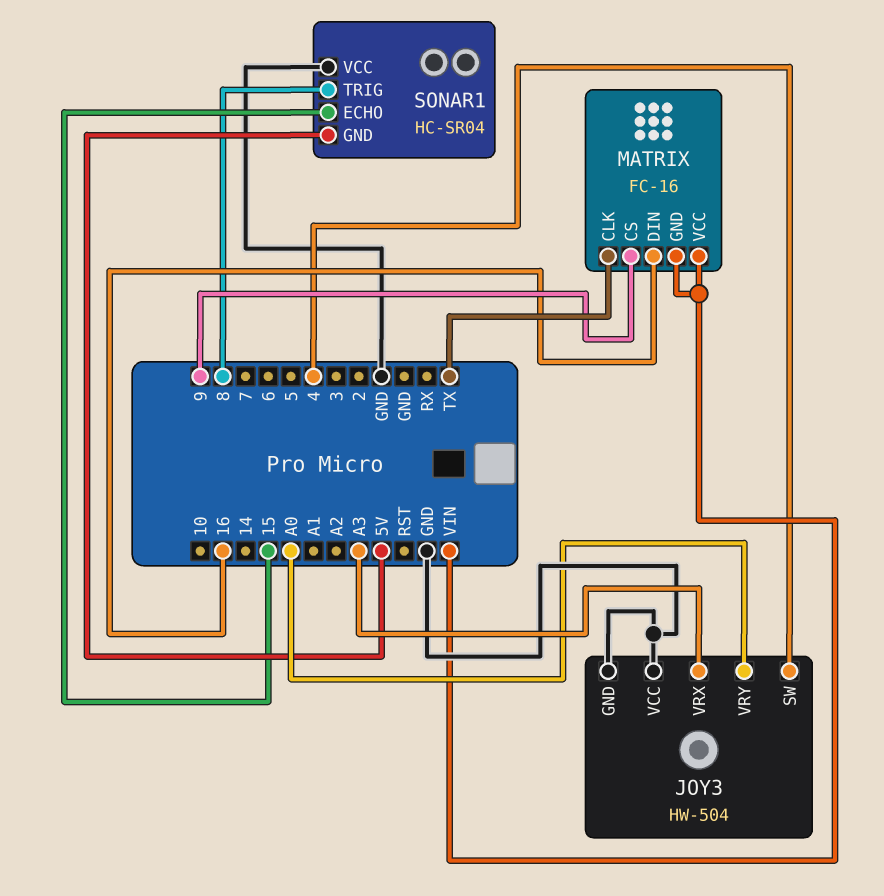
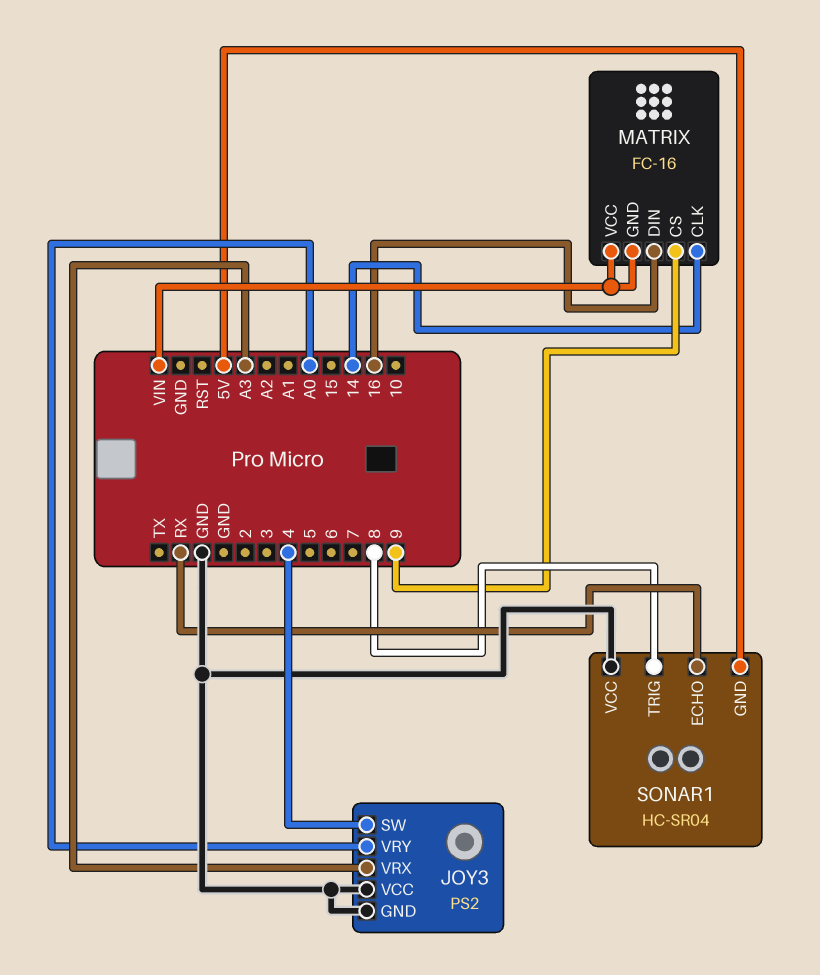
JOY3: HW-504 -> PS2
MATRIX pin CLK: TX -> 14
SONAR1 pin ECHO: 15 -> RX

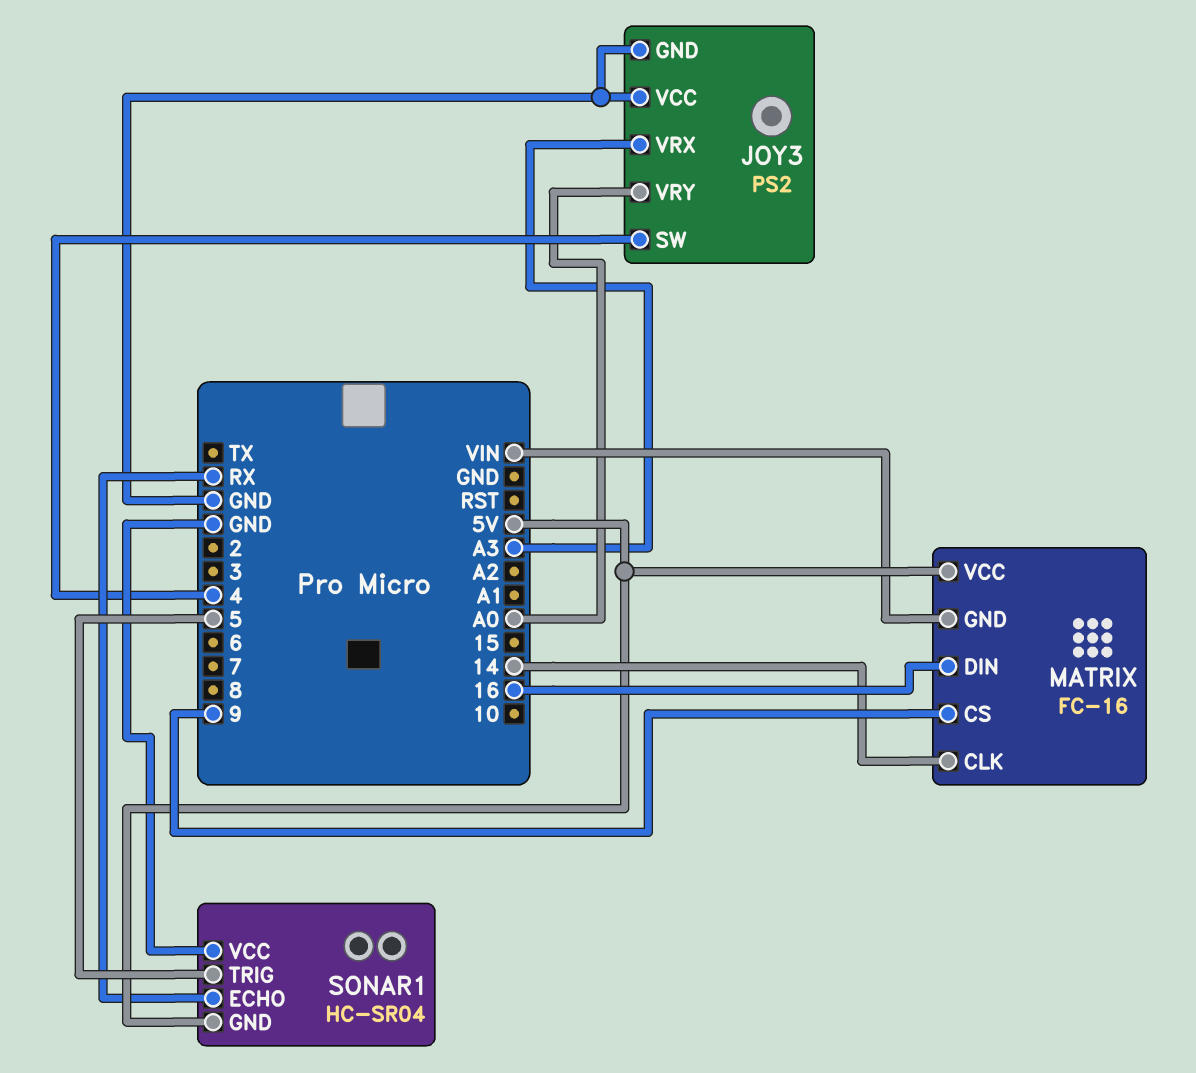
MATRIX pin VCC: VIN -> 5V
SONAR1 pin TRIG: 8 -> 5

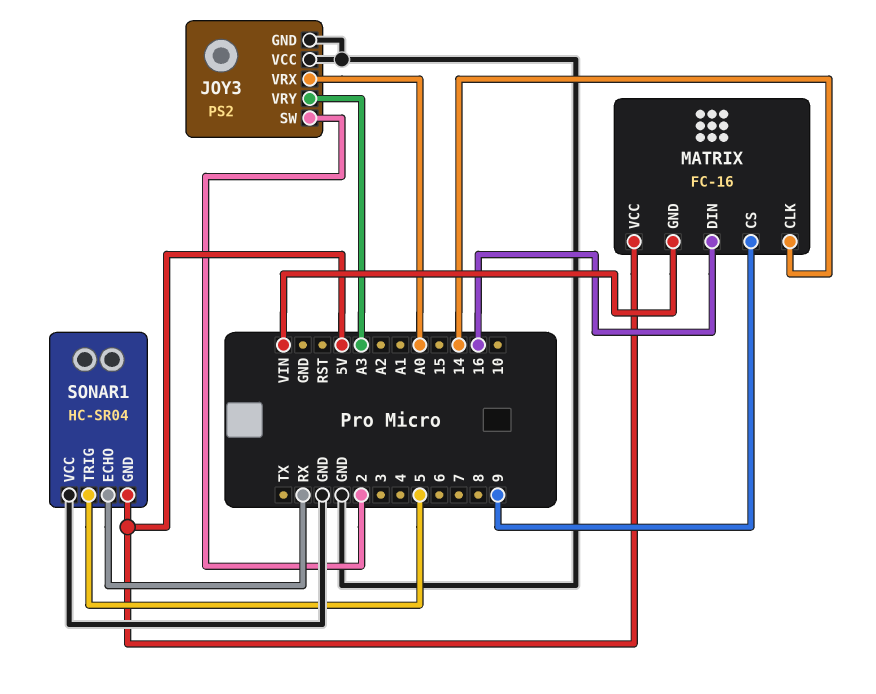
JOY3 pin SW: 4 -> 2
JOY3 pin VRX: A3 -> A0
JOY3 pin VRY: A0 -> A3

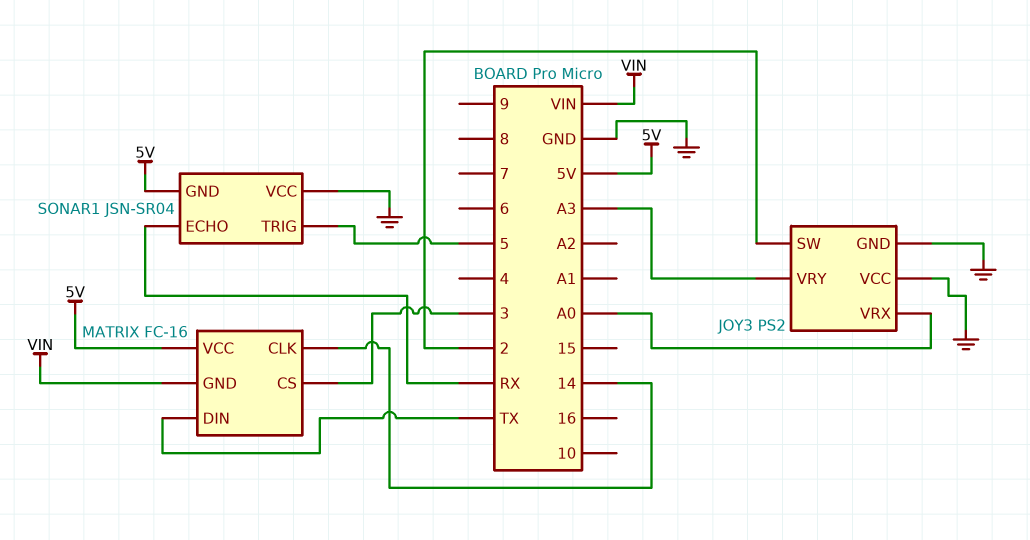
MATRIX pin CS: 9 -> 3
MATRIX pin DIN: 16 -> TX
SONAR1: HC-SR04 -> JSN-SR04

